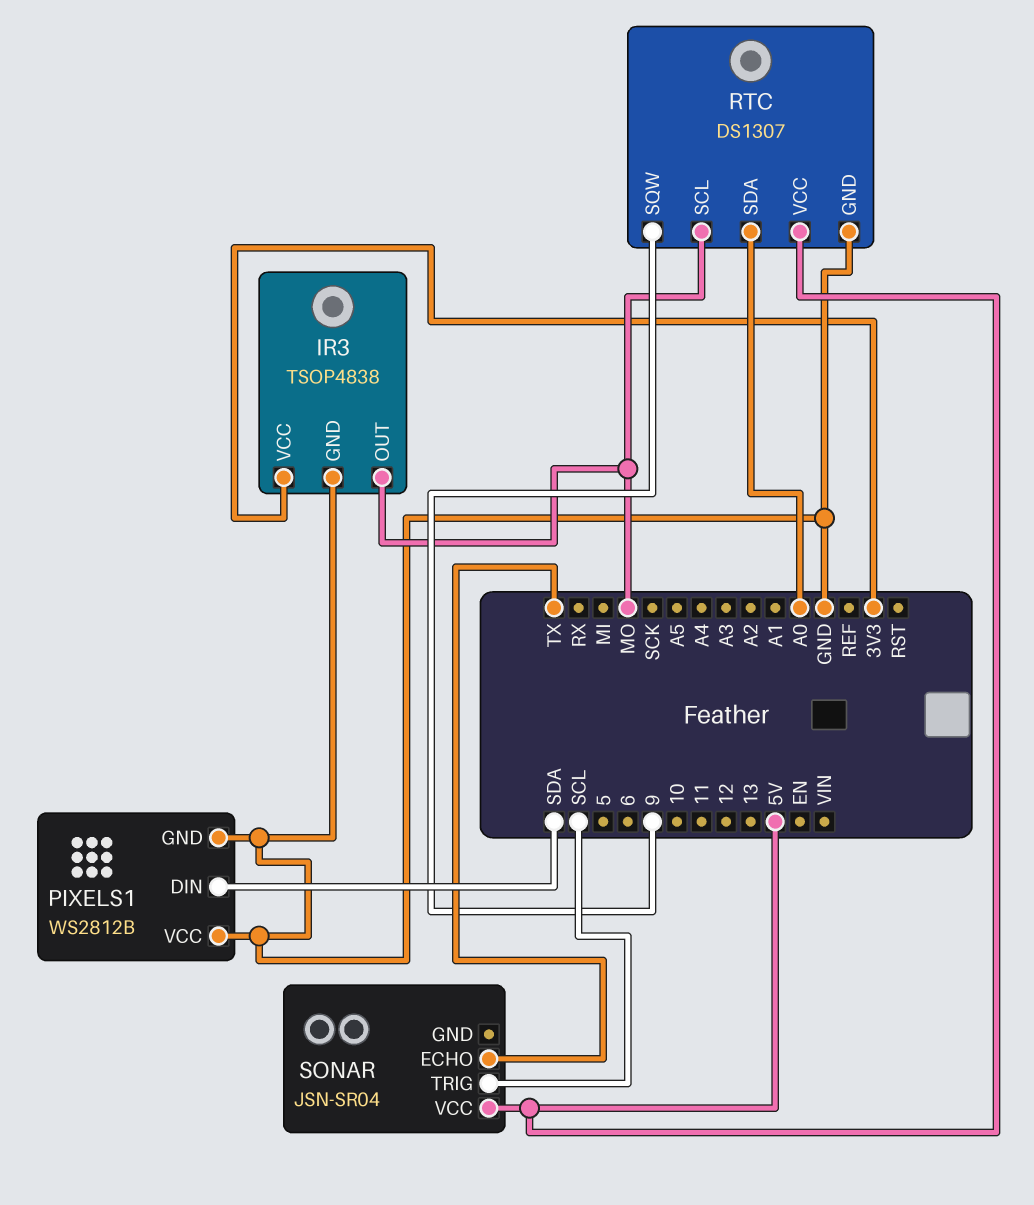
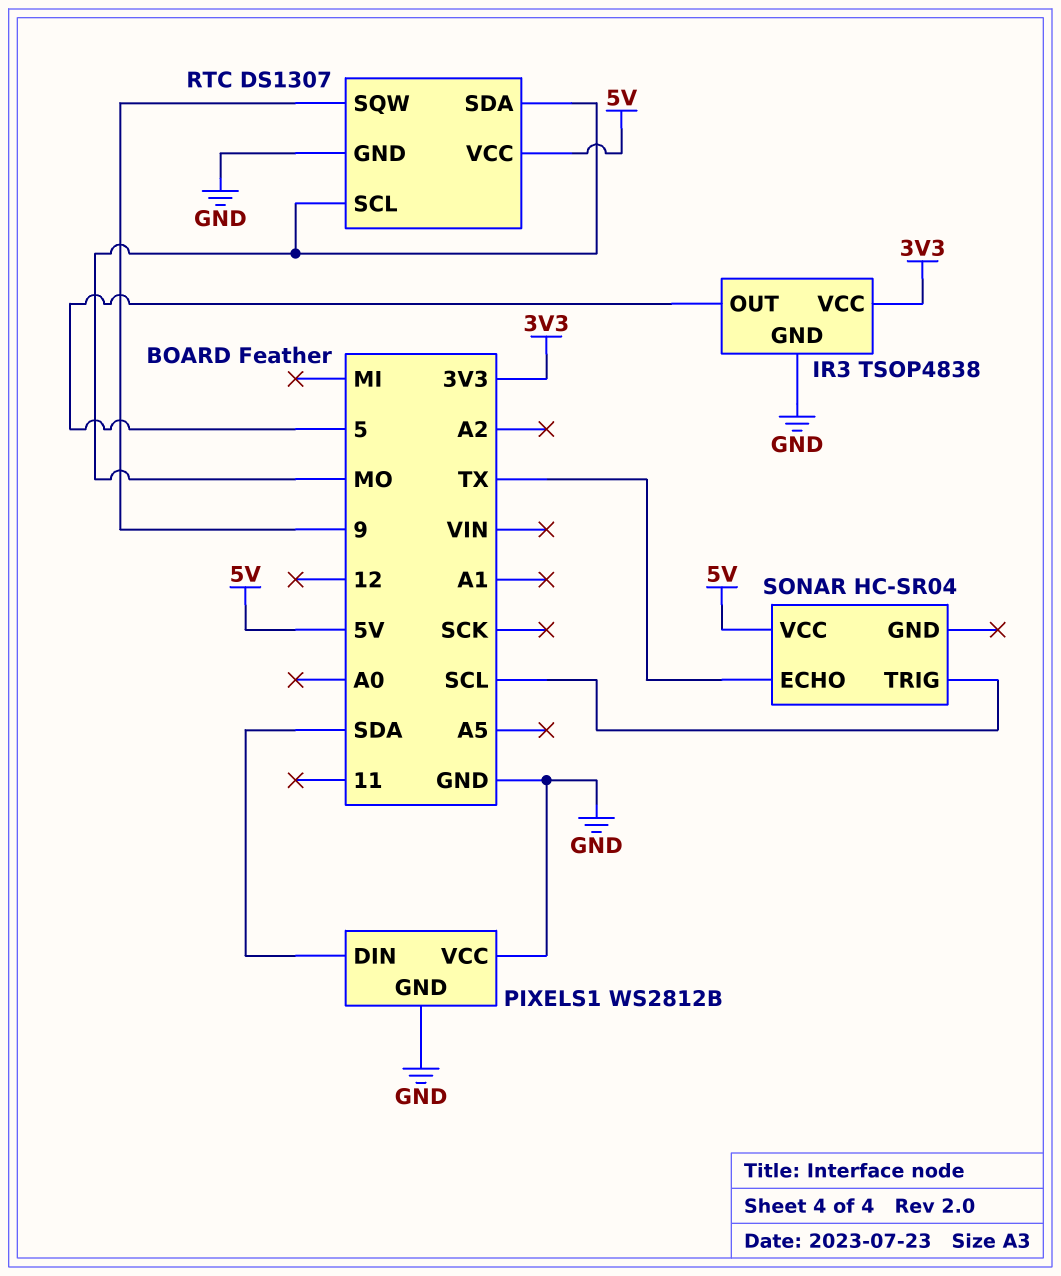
IR3 pin OUT: MO -> 5
RTC pin SDA: A0 -> MO
SONAR: JSN-SR04 -> HC-SR04

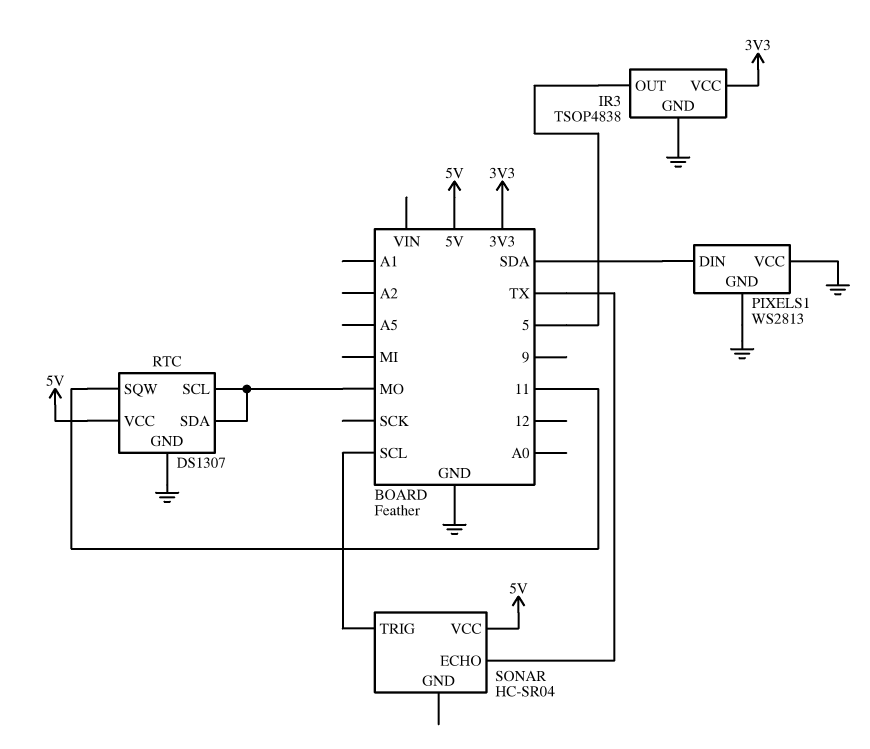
PIXELS1: WS2812B -> WS2813
RTC pin SQW: 9 -> 11

